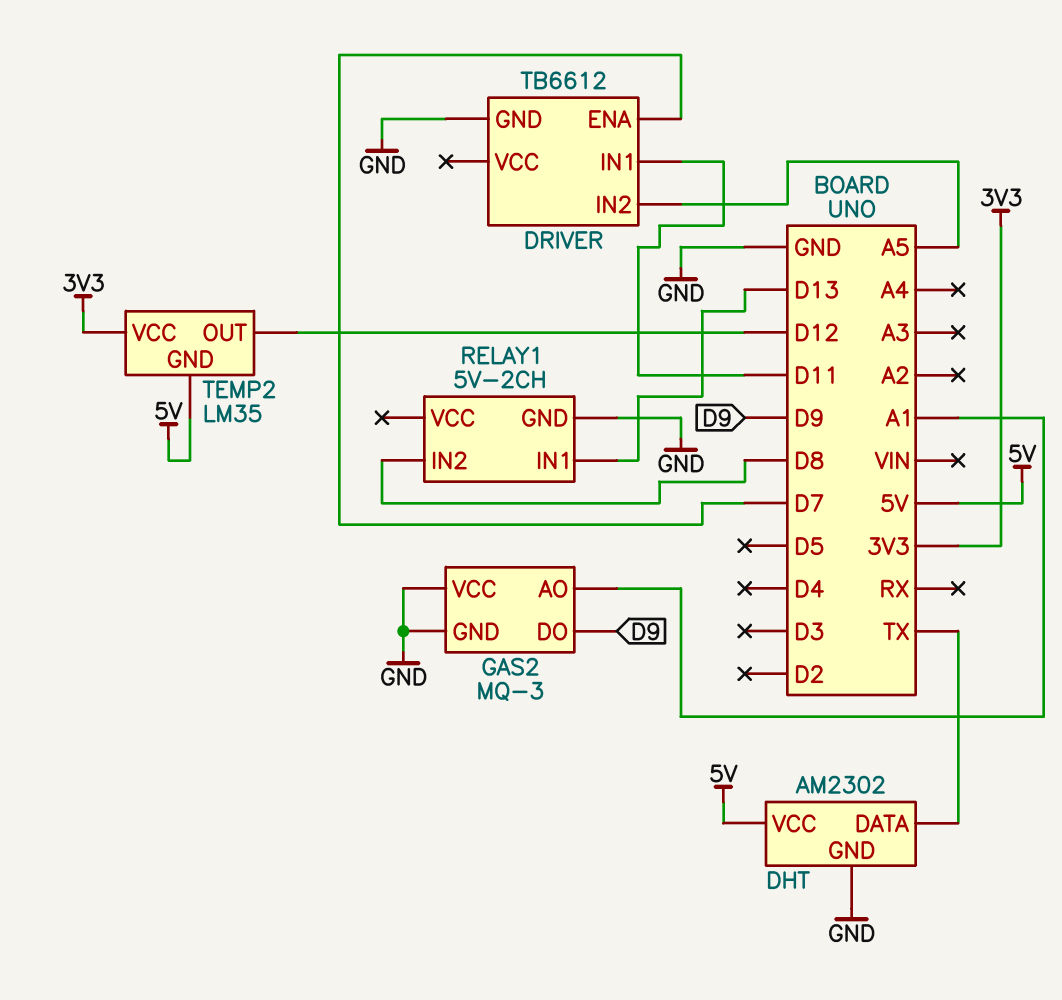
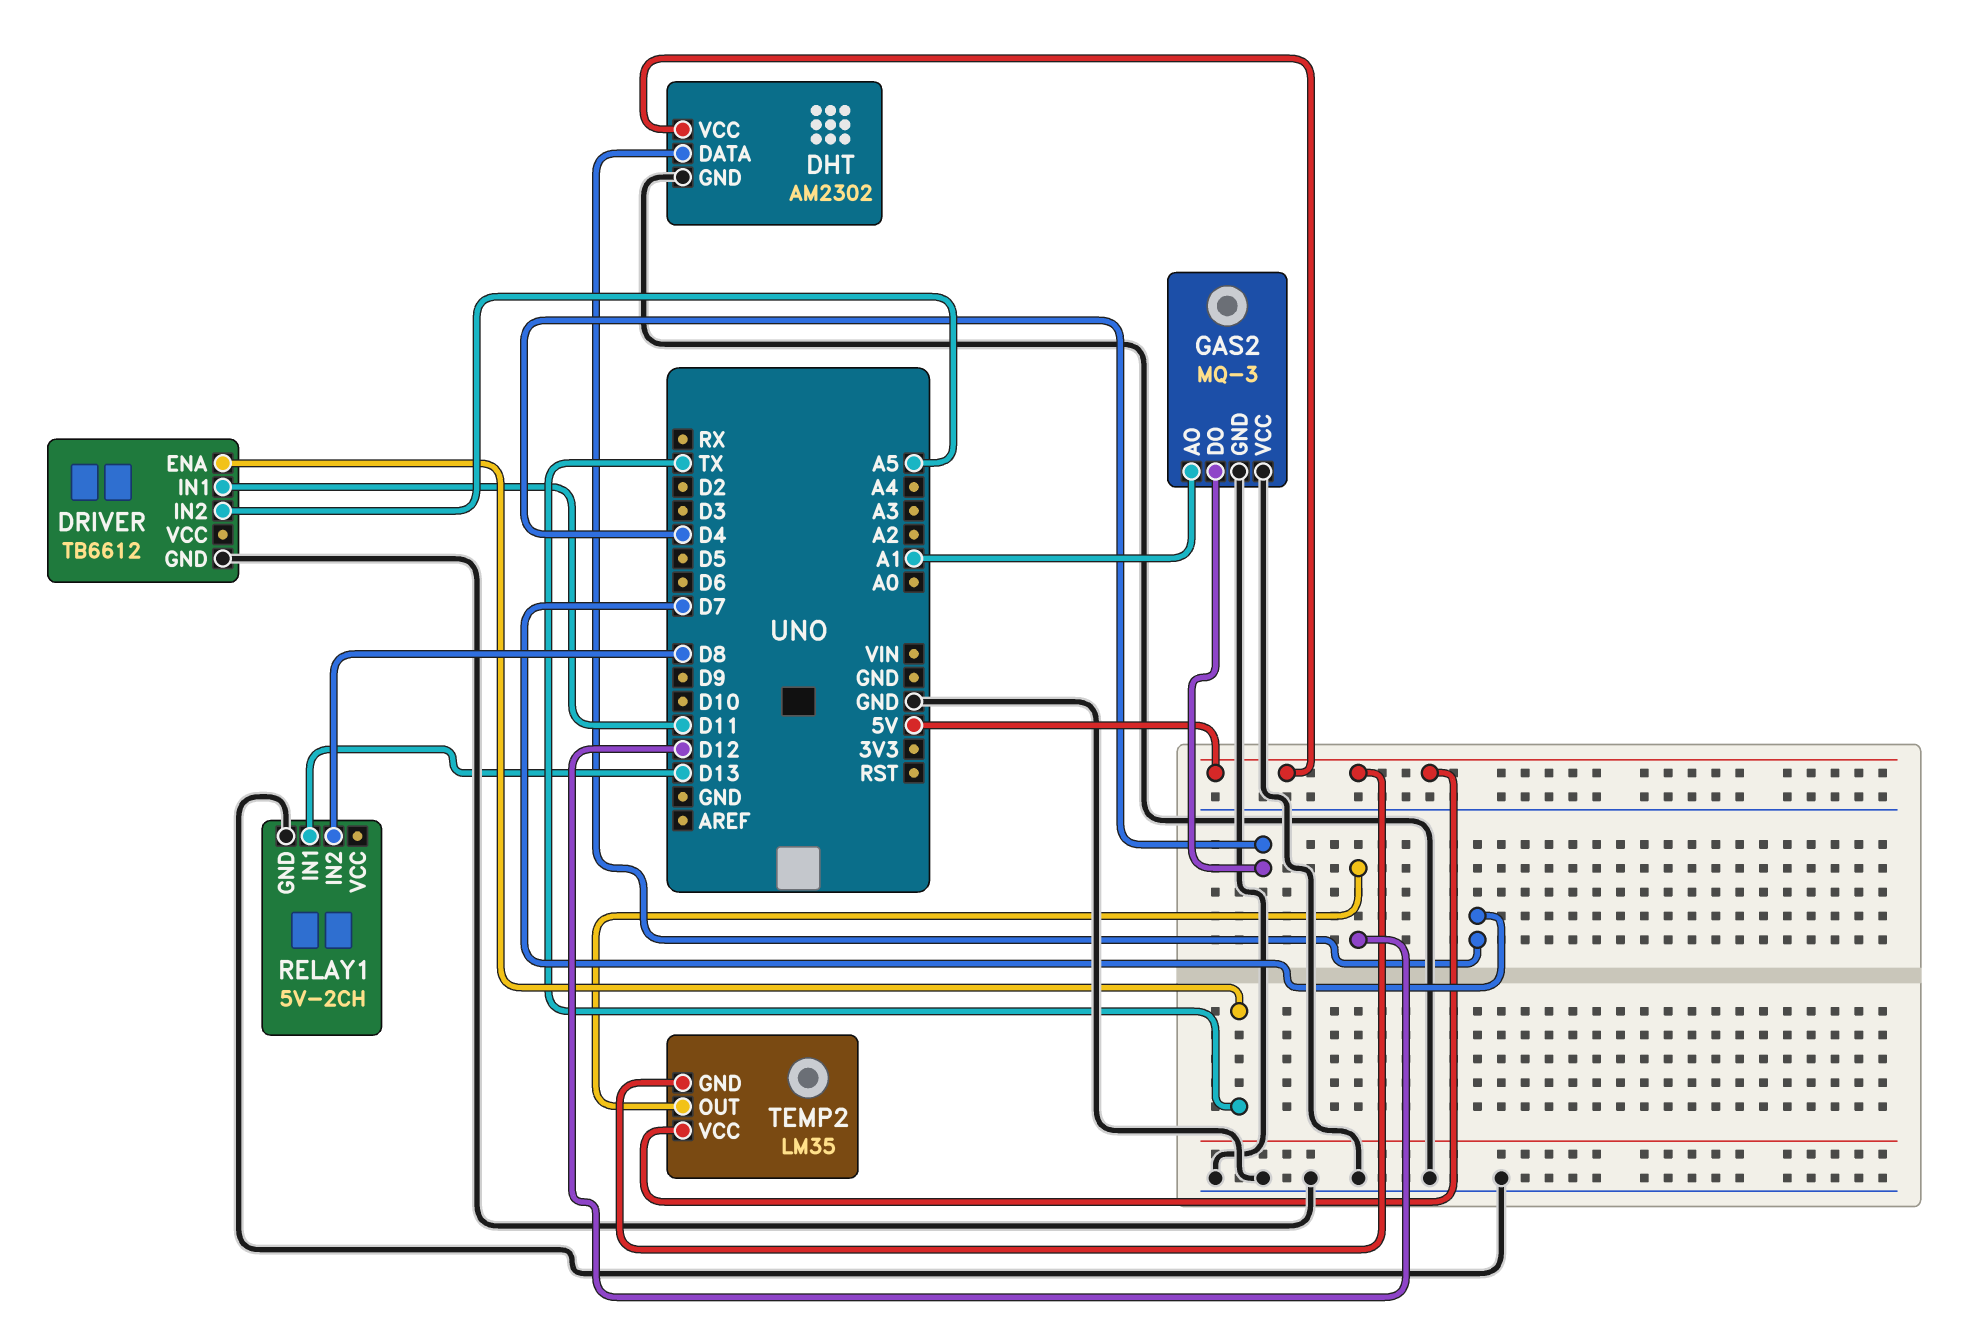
DHT pin DATA: TX -> D7
DRIVER pin ENA: D7 -> TX
GAS2 pin DO: D9 -> D4
TEMP2 pin VCC: 3V3 -> 5V

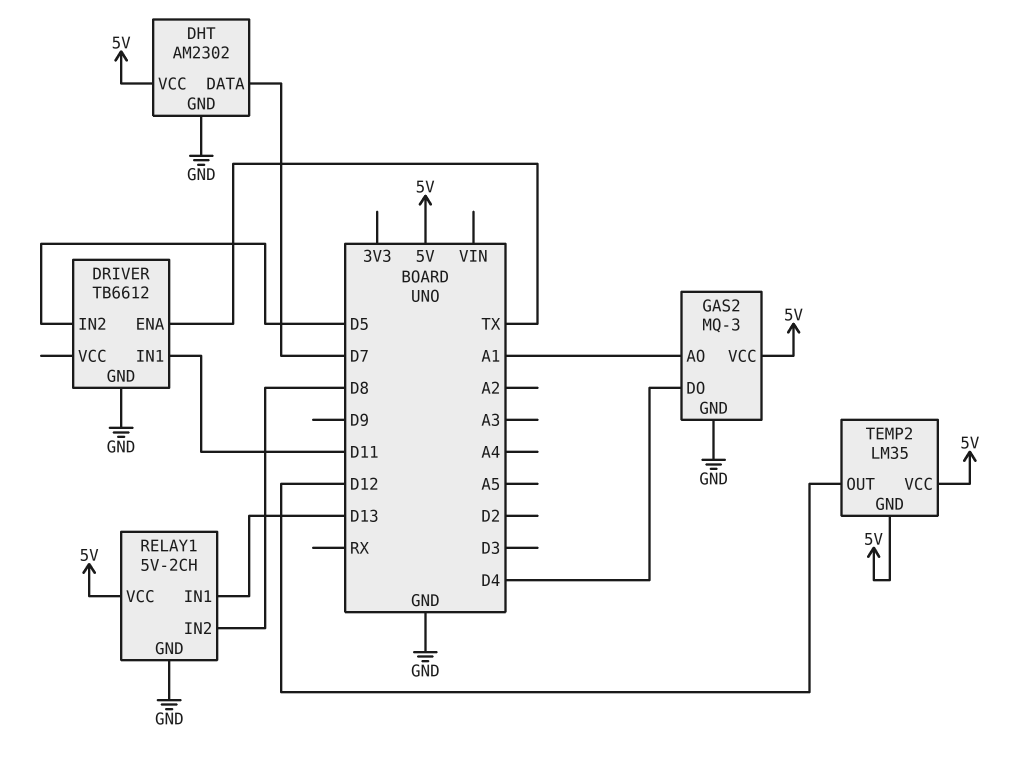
DRIVER pin IN2: A5 -> D5
GAS2 pin VCC: GND -> 5V
RELAY1 pin VCC: none -> 5V

